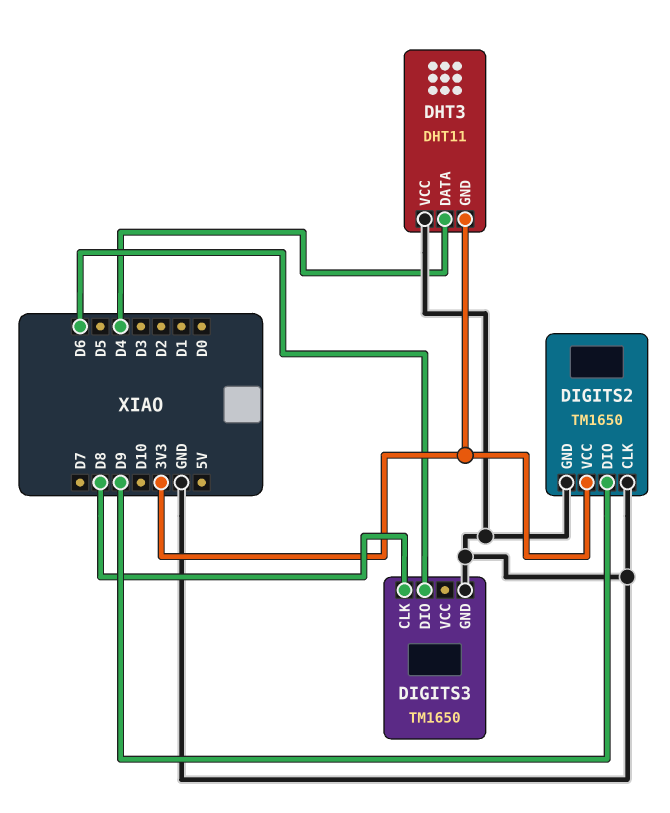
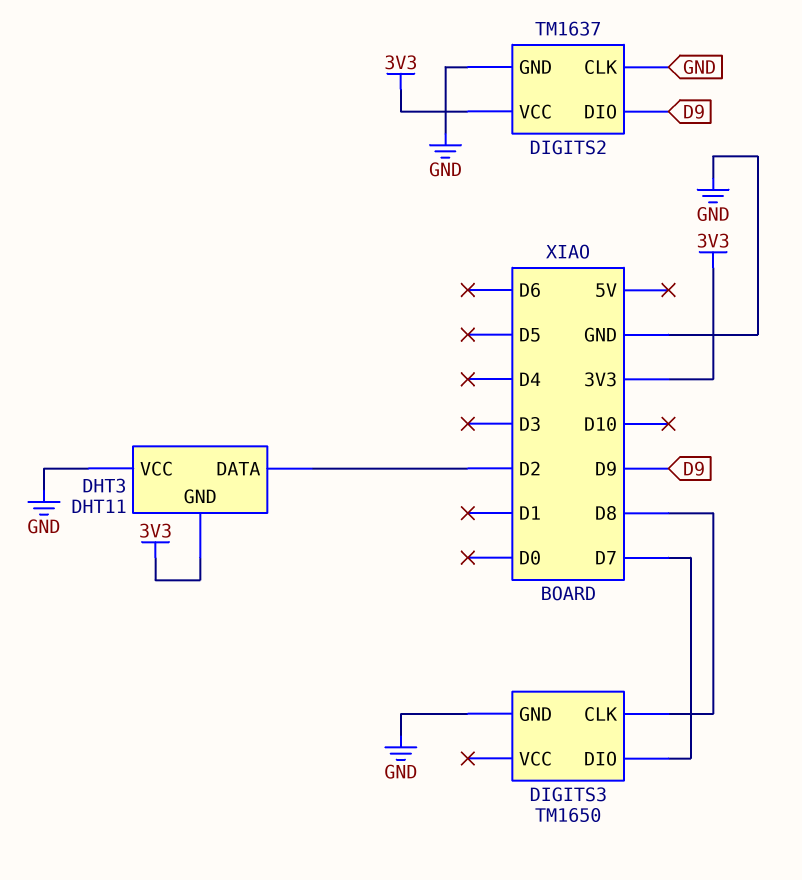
DHT3 pin DATA: D4 -> D2
DIGITS2: TM1650 -> TM1637
DIGITS3 pin DIO: D6 -> D7

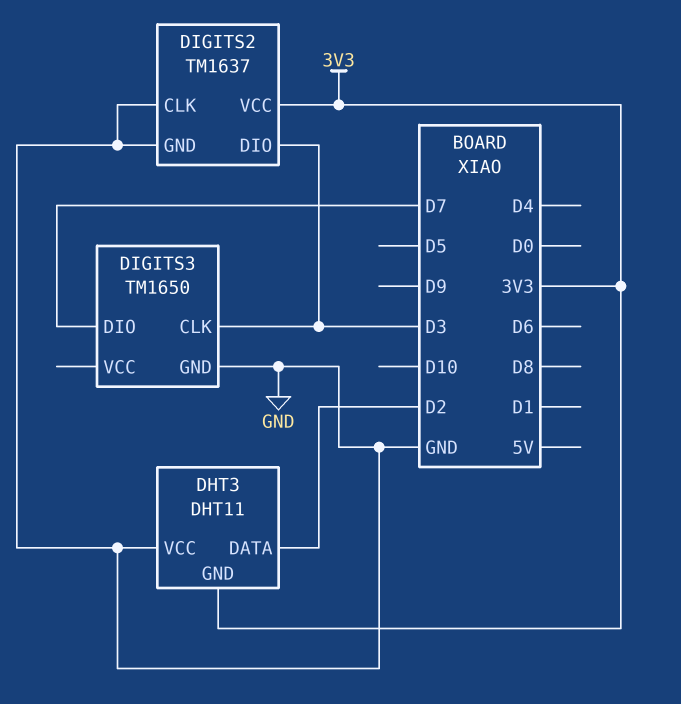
DIGITS2 pin DIO: D9 -> D3
DIGITS3 pin CLK: D8 -> D3

